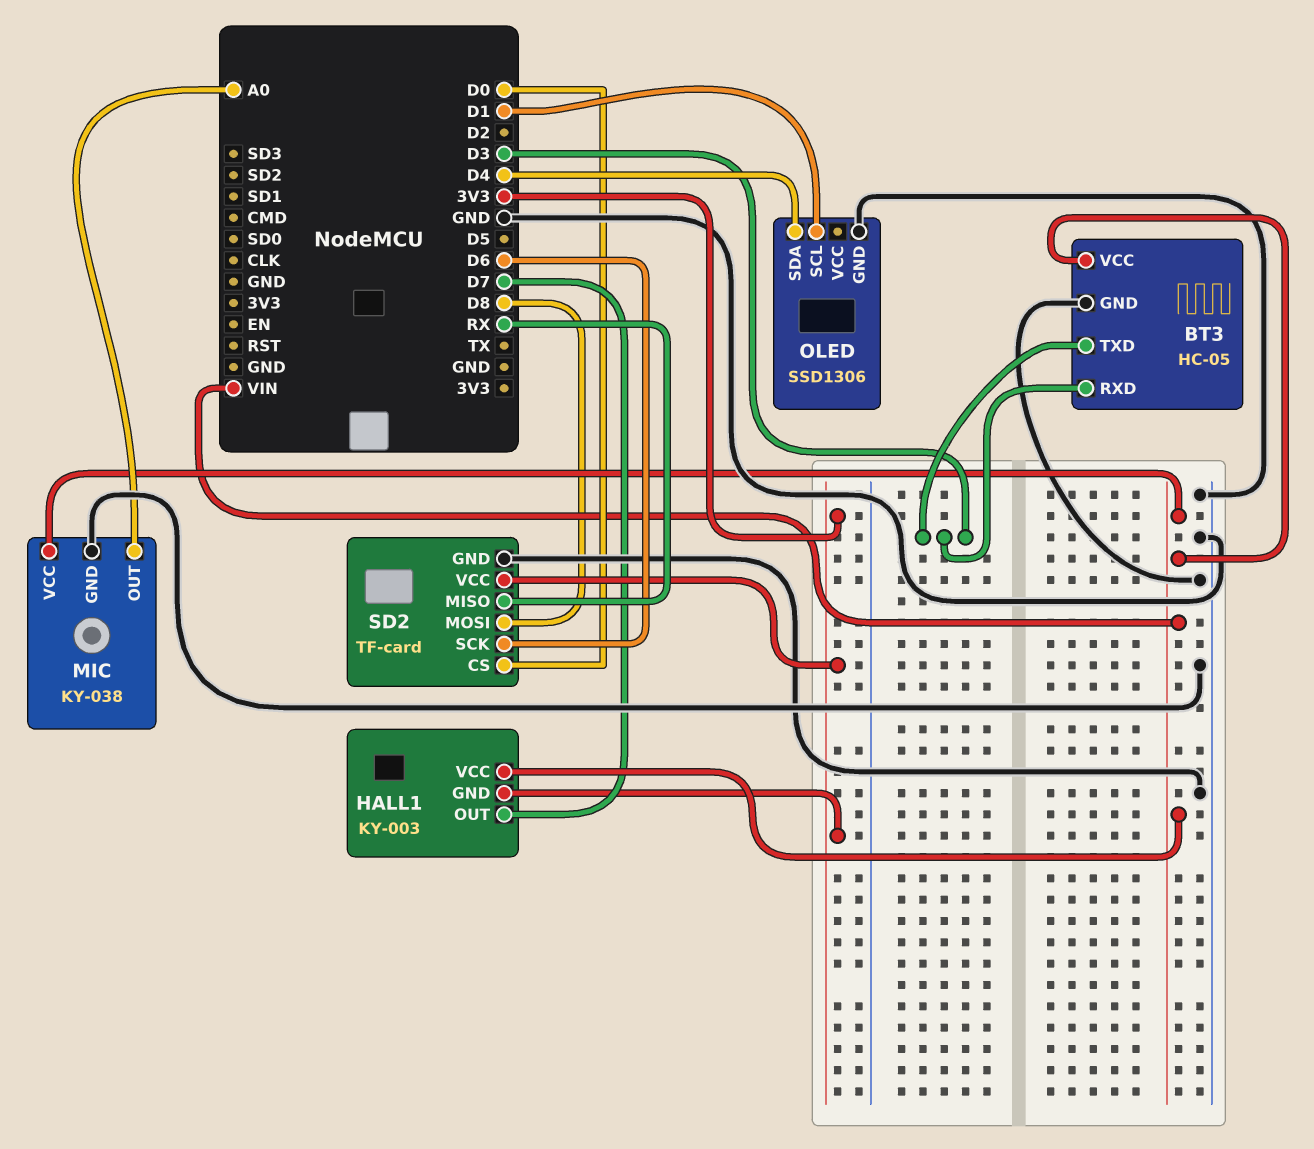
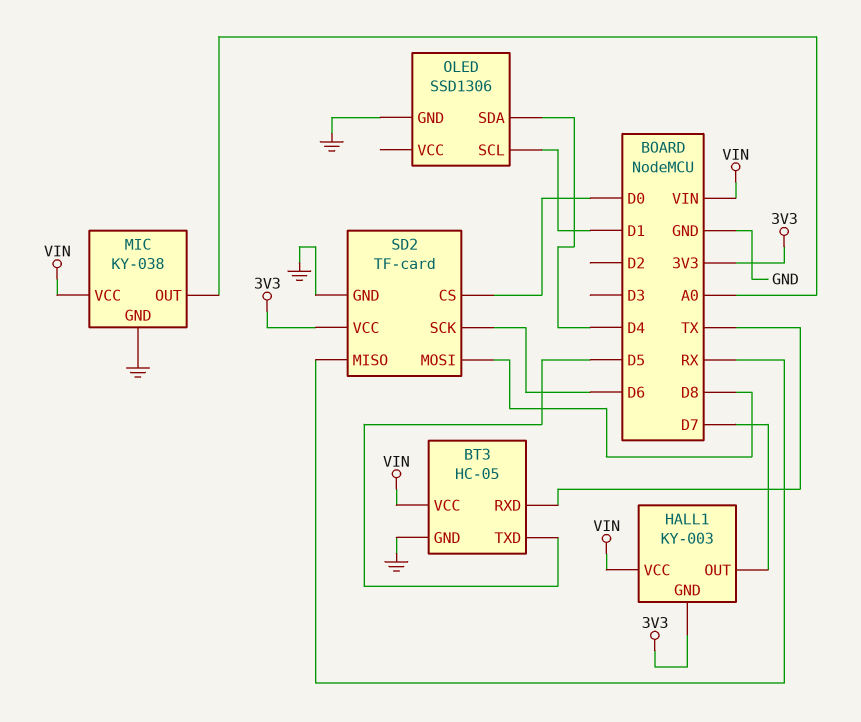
BT3 pin RXD: D3 -> TX
BT3 pin TXD: D3 -> D5

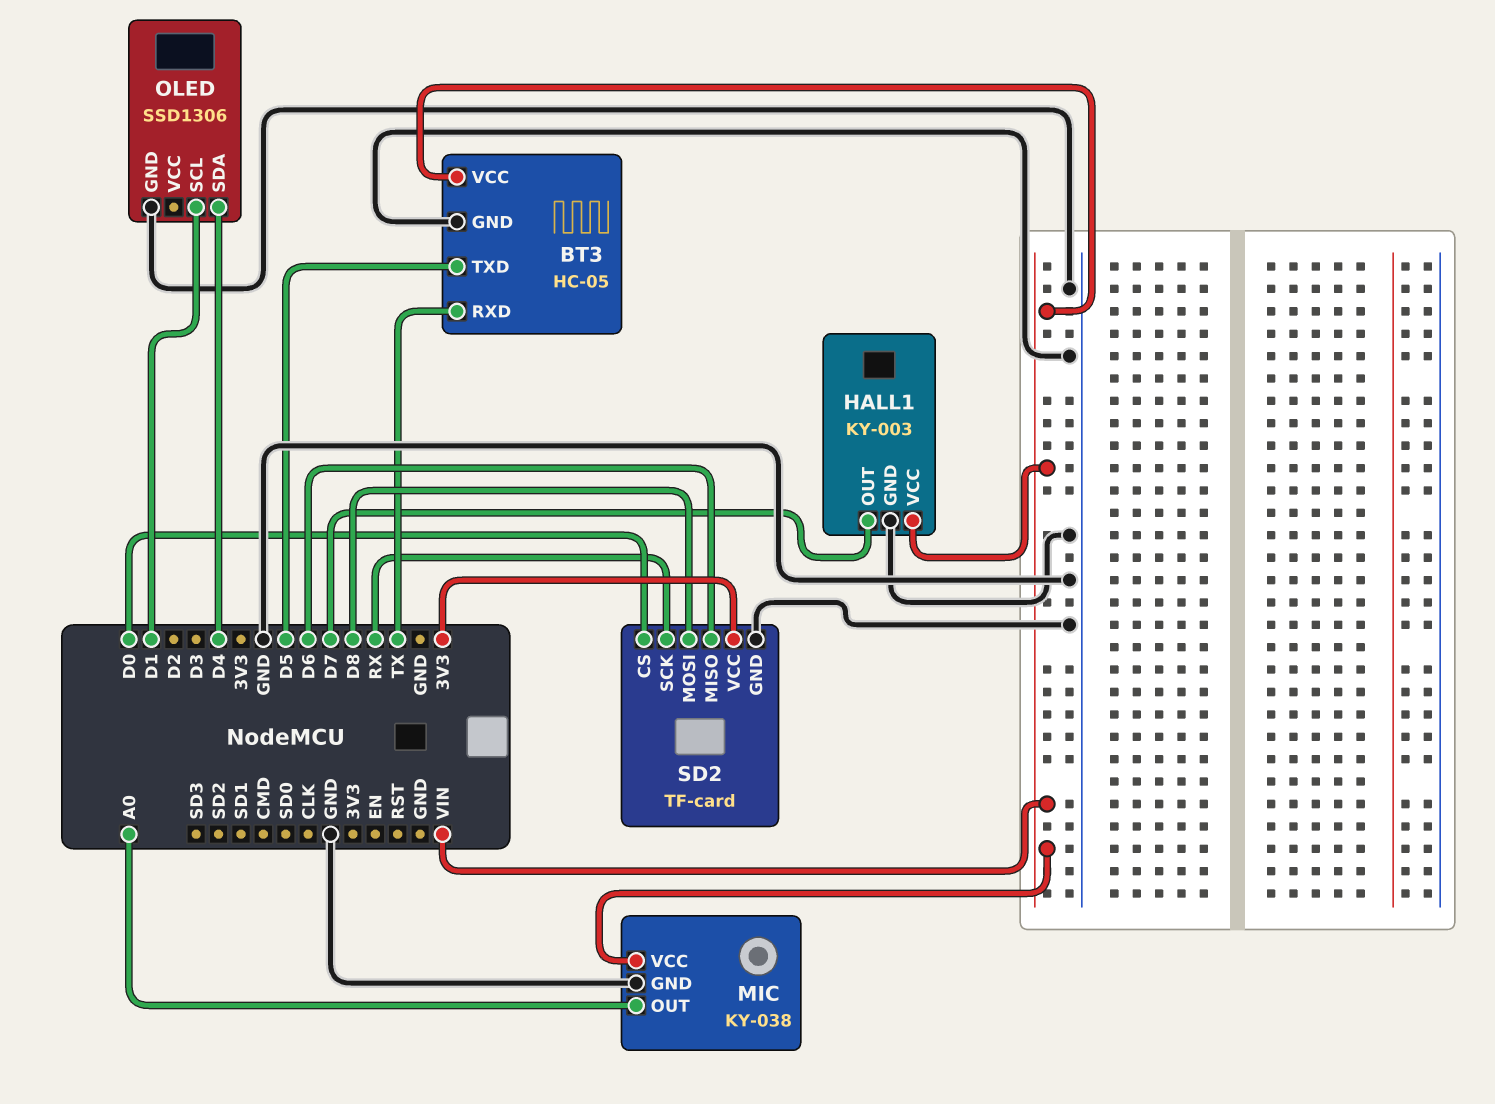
HALL1 pin GND: 3V3 -> GND
SD2 pin MISO: RX -> D6
SD2 pin SCK: D6 -> RX

